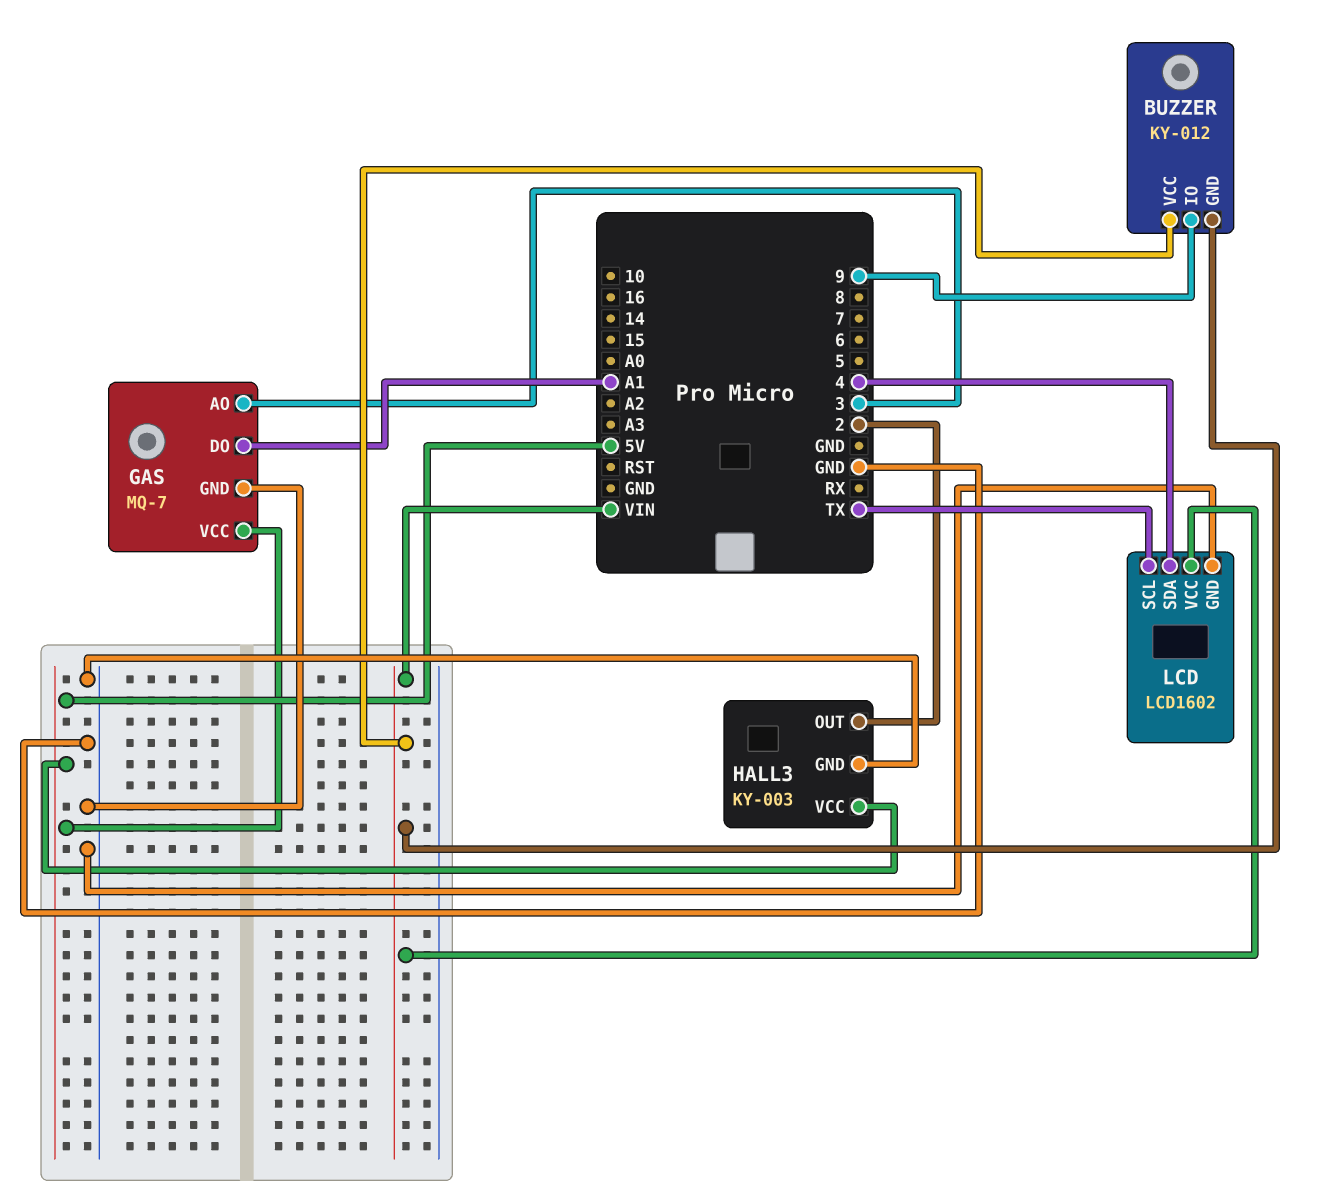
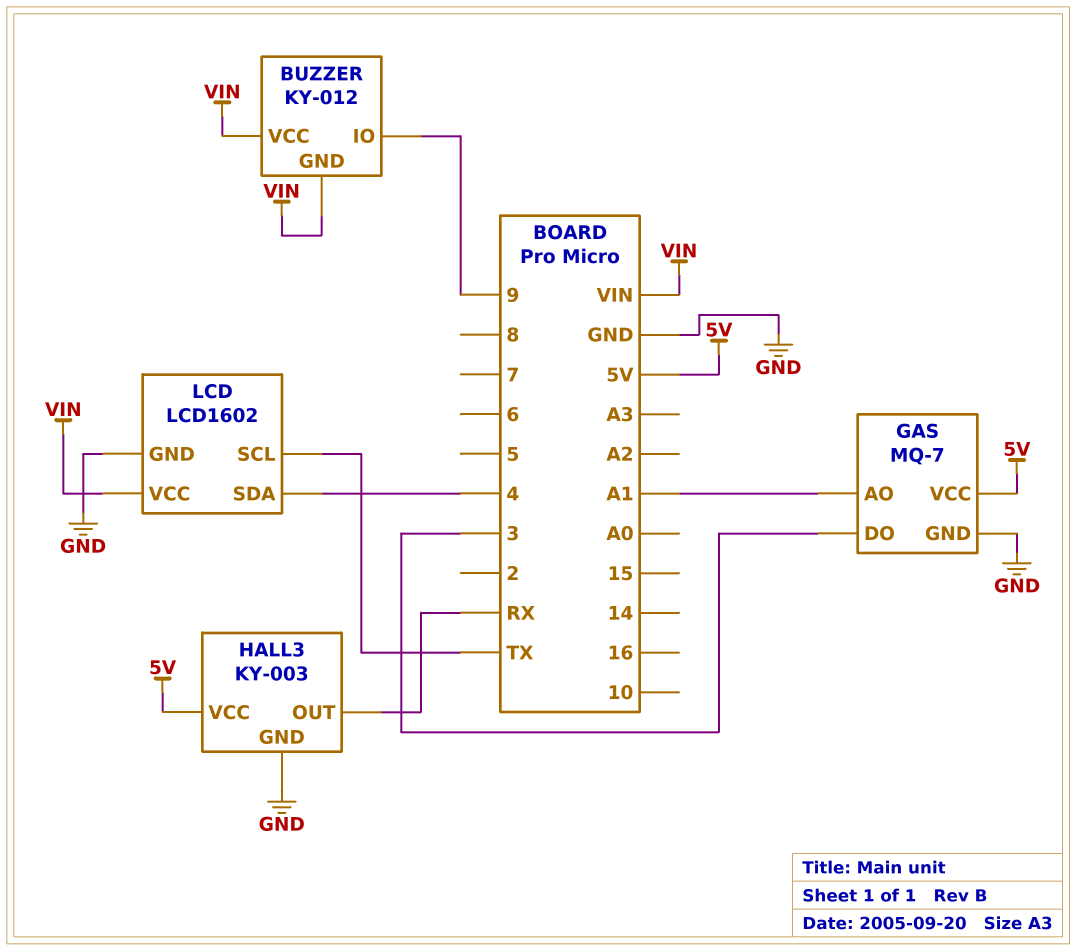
GAS pin AO: 3 -> A1
GAS pin DO: A1 -> 3
HALL3 pin OUT: 2 -> RX

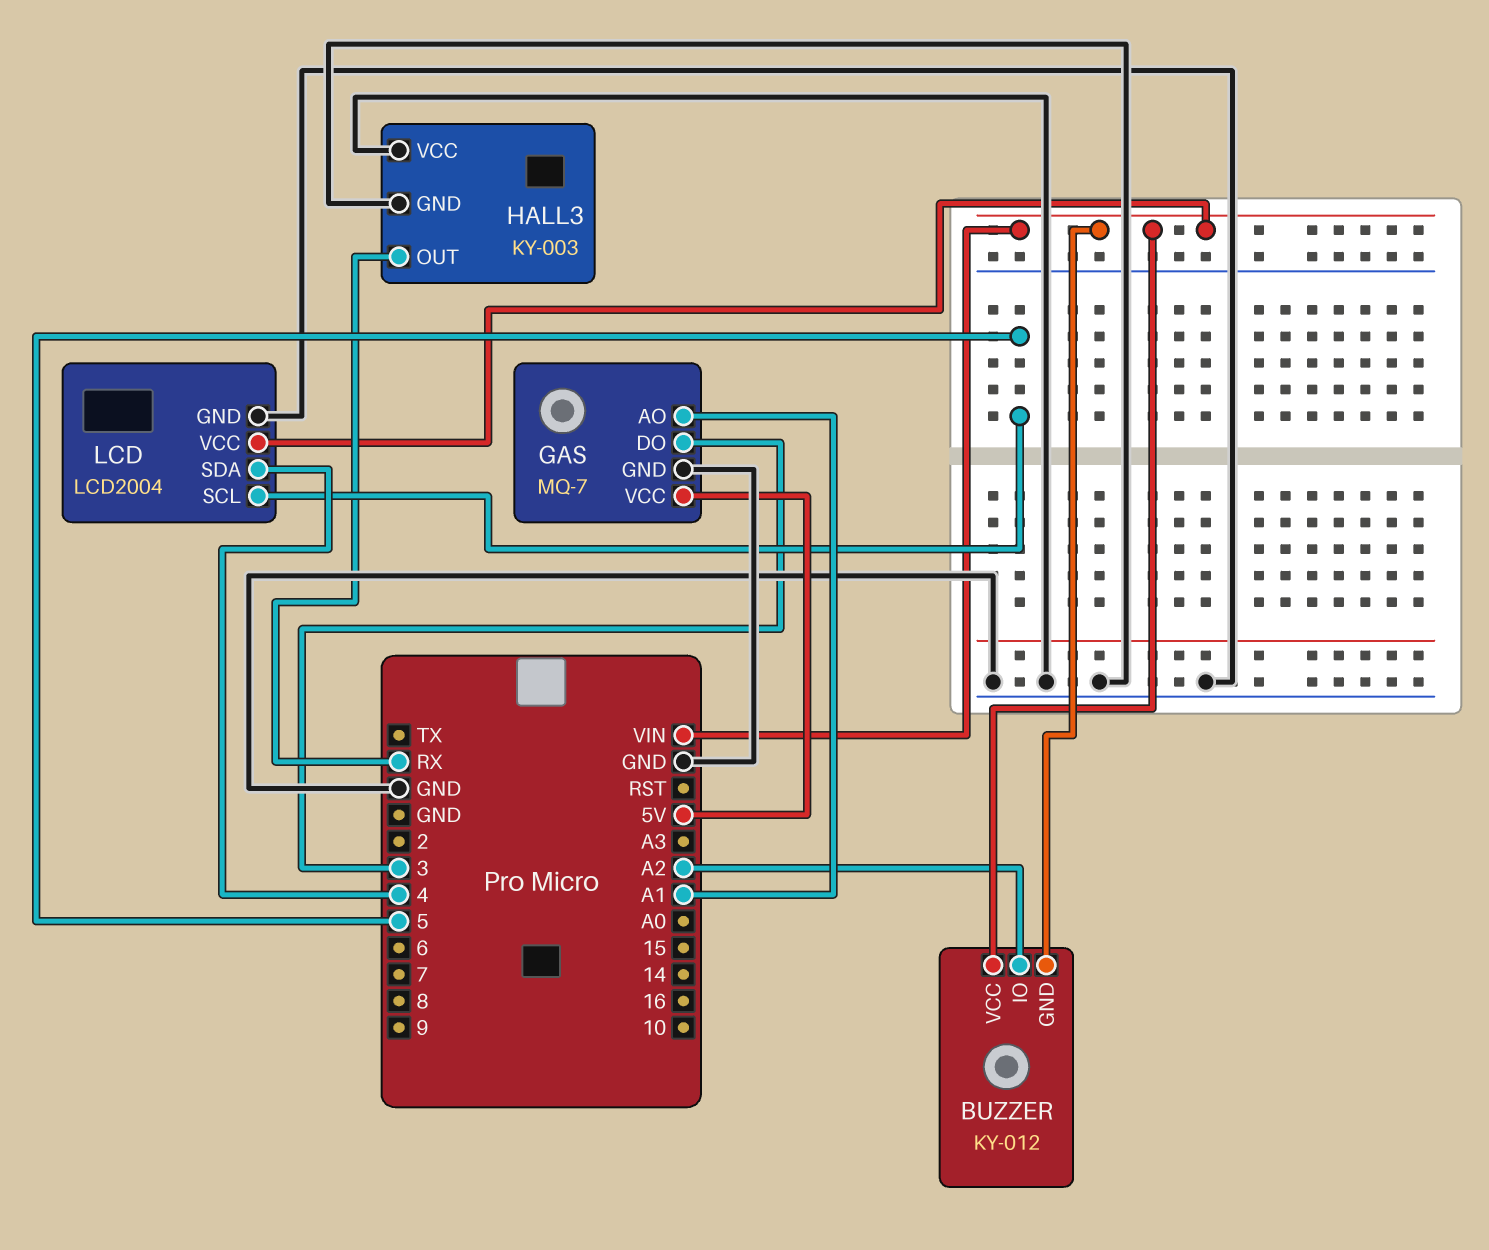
BUZZER pin IO: 9 -> A2
HALL3 pin VCC: 5V -> GND
LCD: LCD1602 -> LCD2004
LCD pin SCL: TX -> 5

